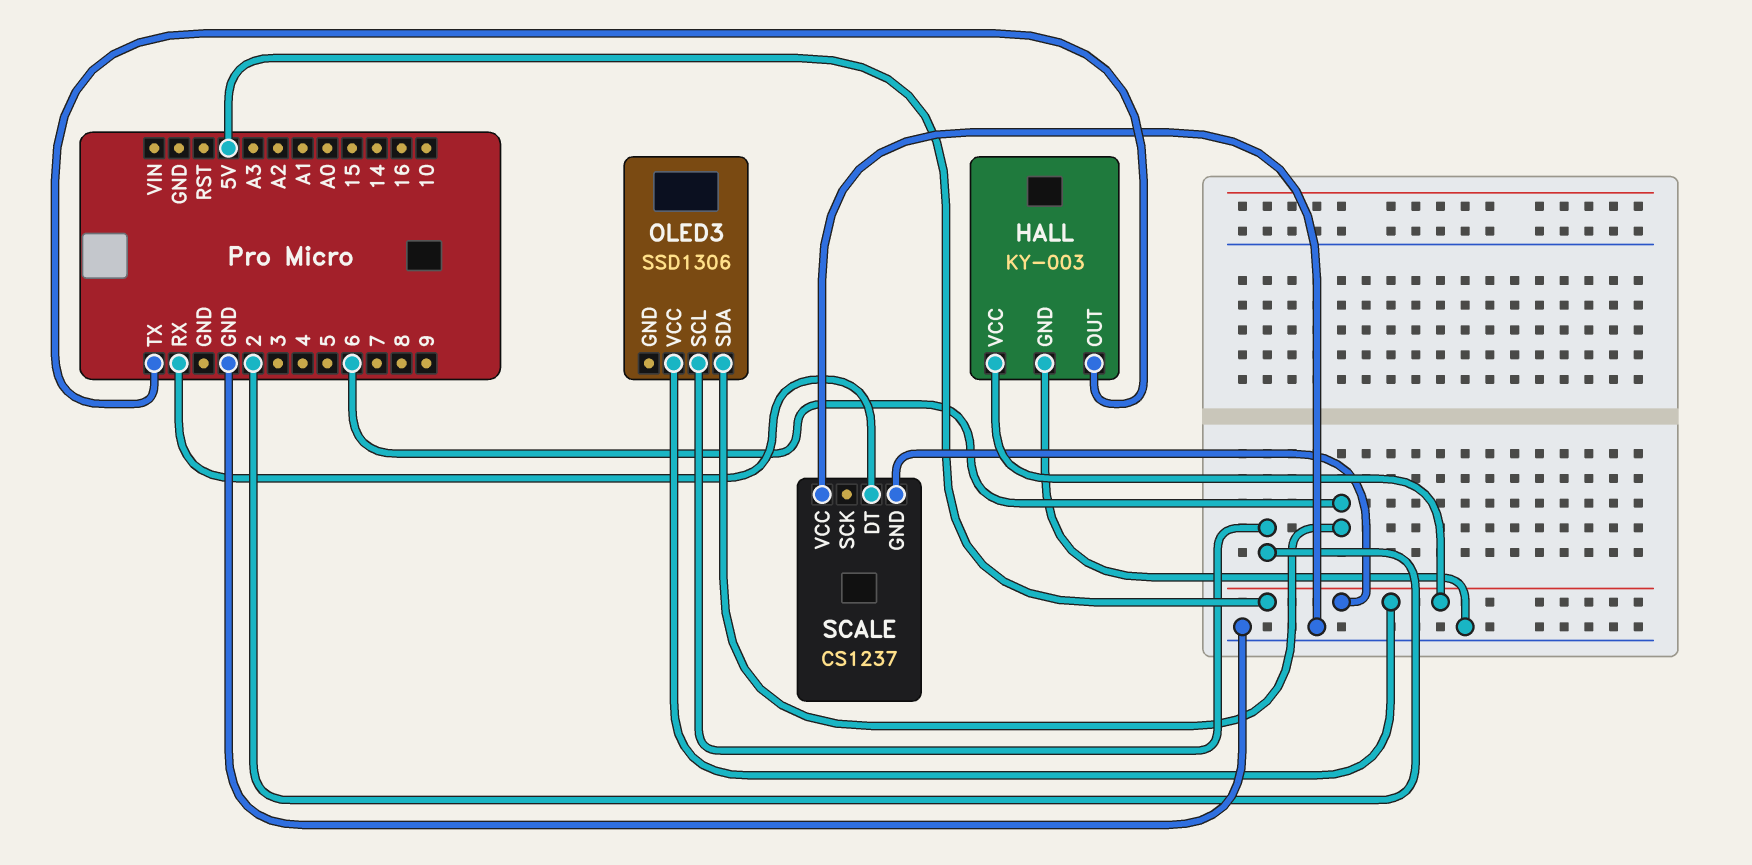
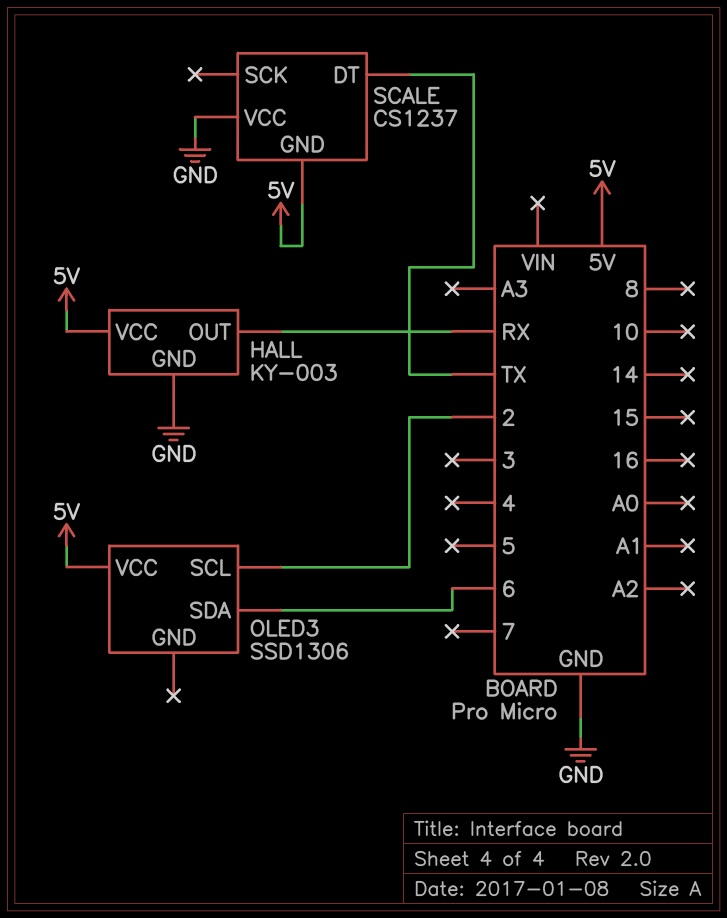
HALL pin OUT: TX -> RX
SCALE pin DT: RX -> TX

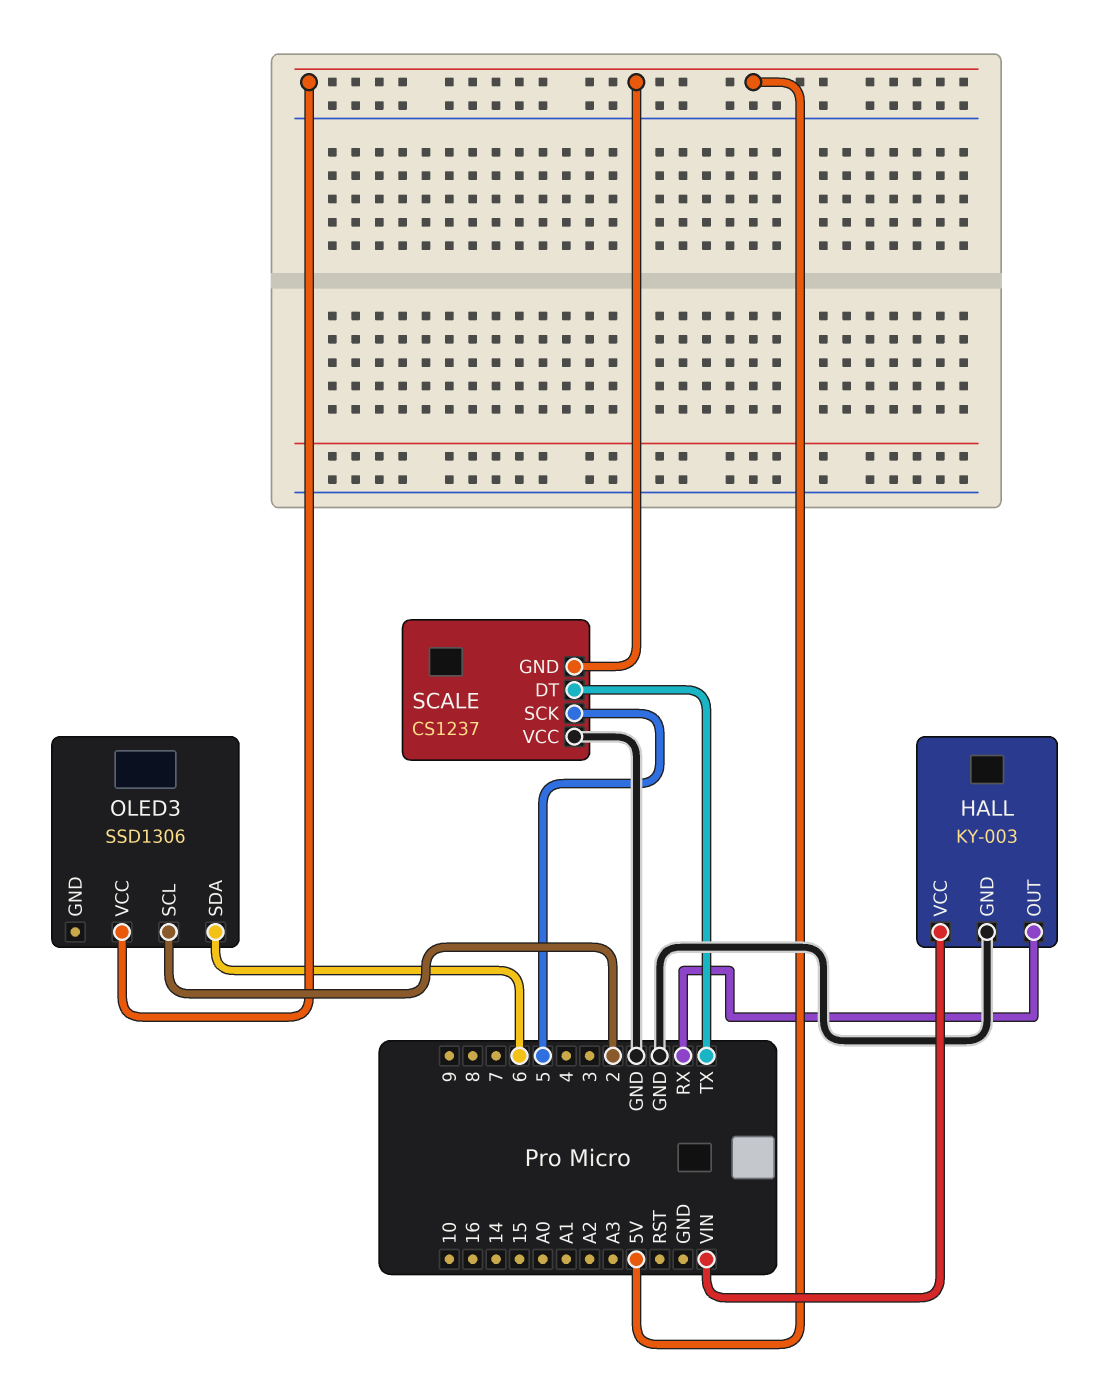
HALL pin VCC: 5V -> VIN
SCALE pin SCK: none -> 5

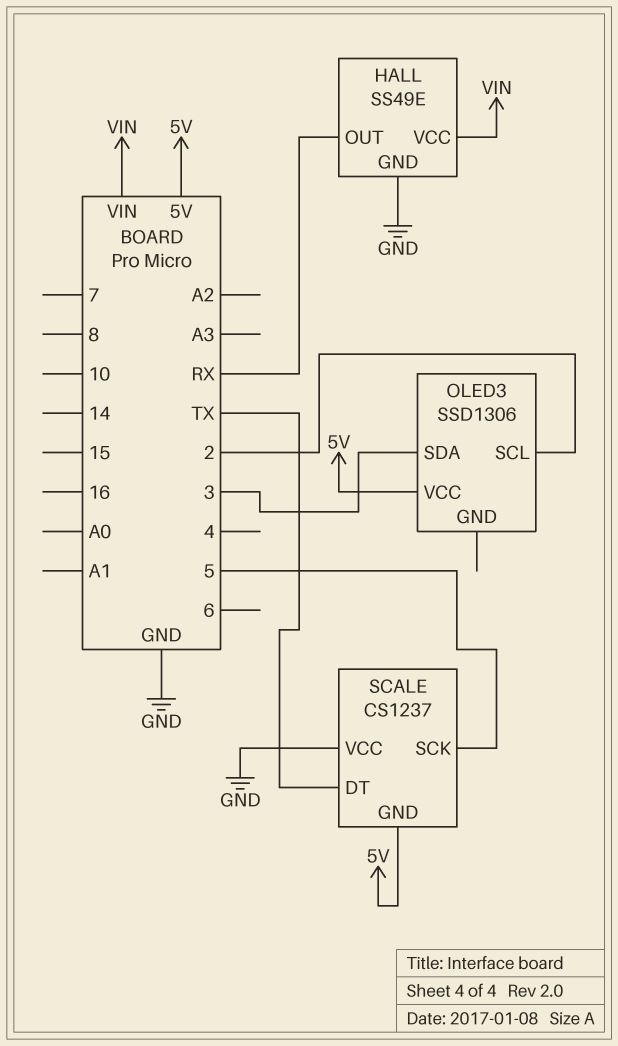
HALL: KY-003 -> SS49E
OLED3 pin SDA: 6 -> 3

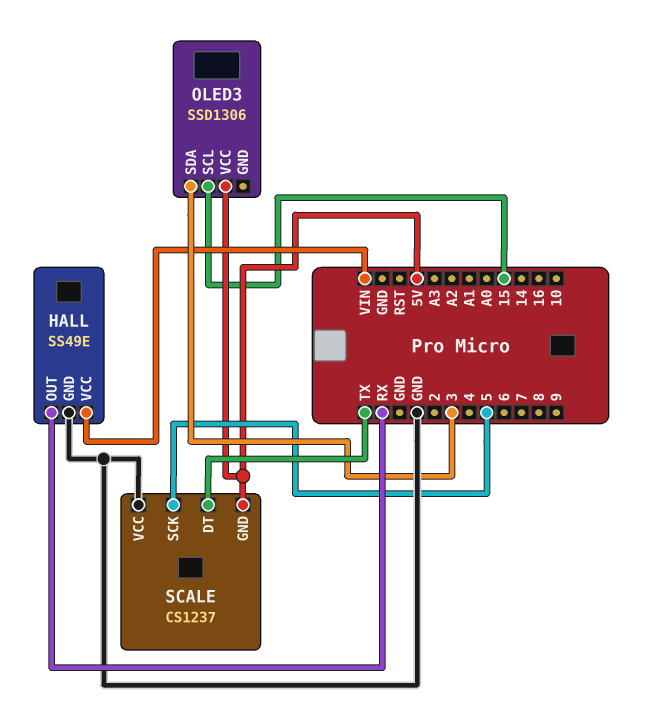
OLED3 pin SCL: 2 -> 15

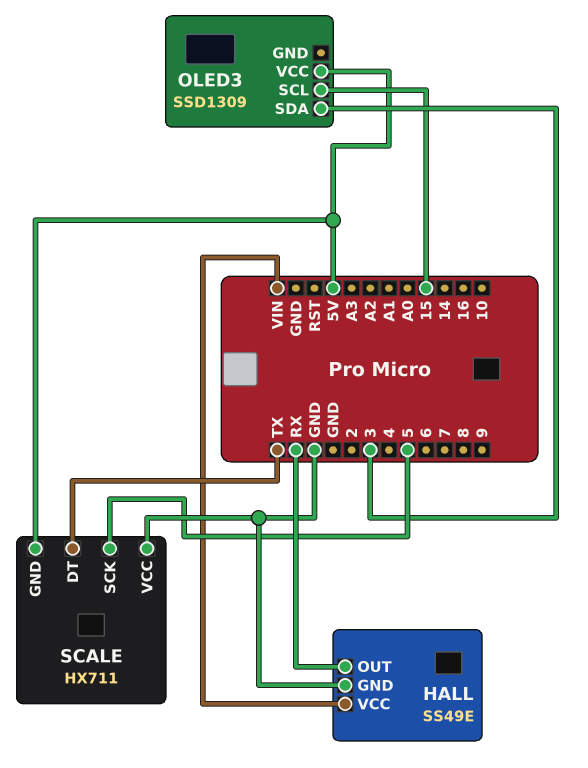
OLED3: SSD1306 -> SSD1309
SCALE: CS1237 -> HX711

